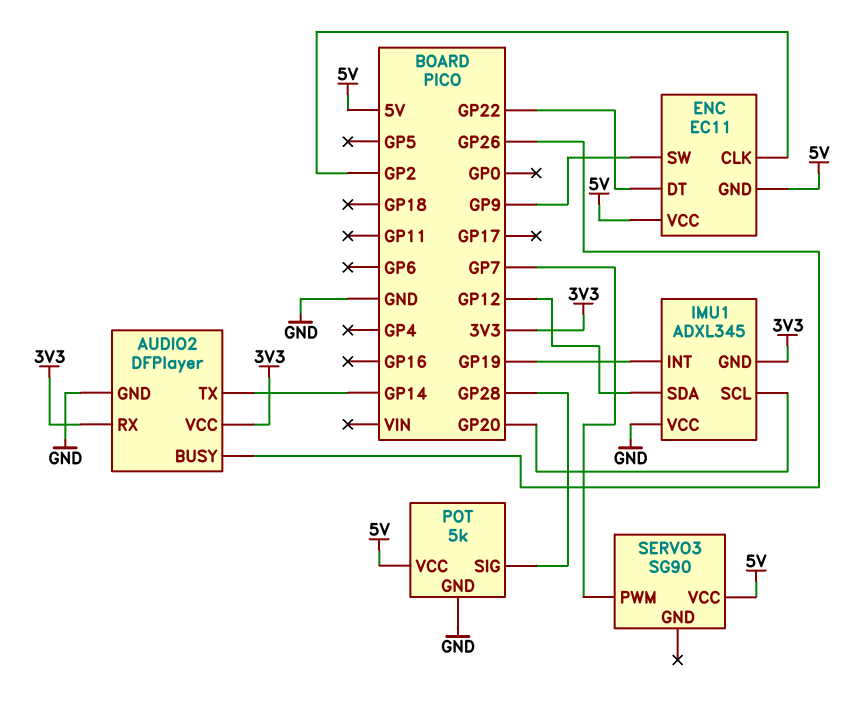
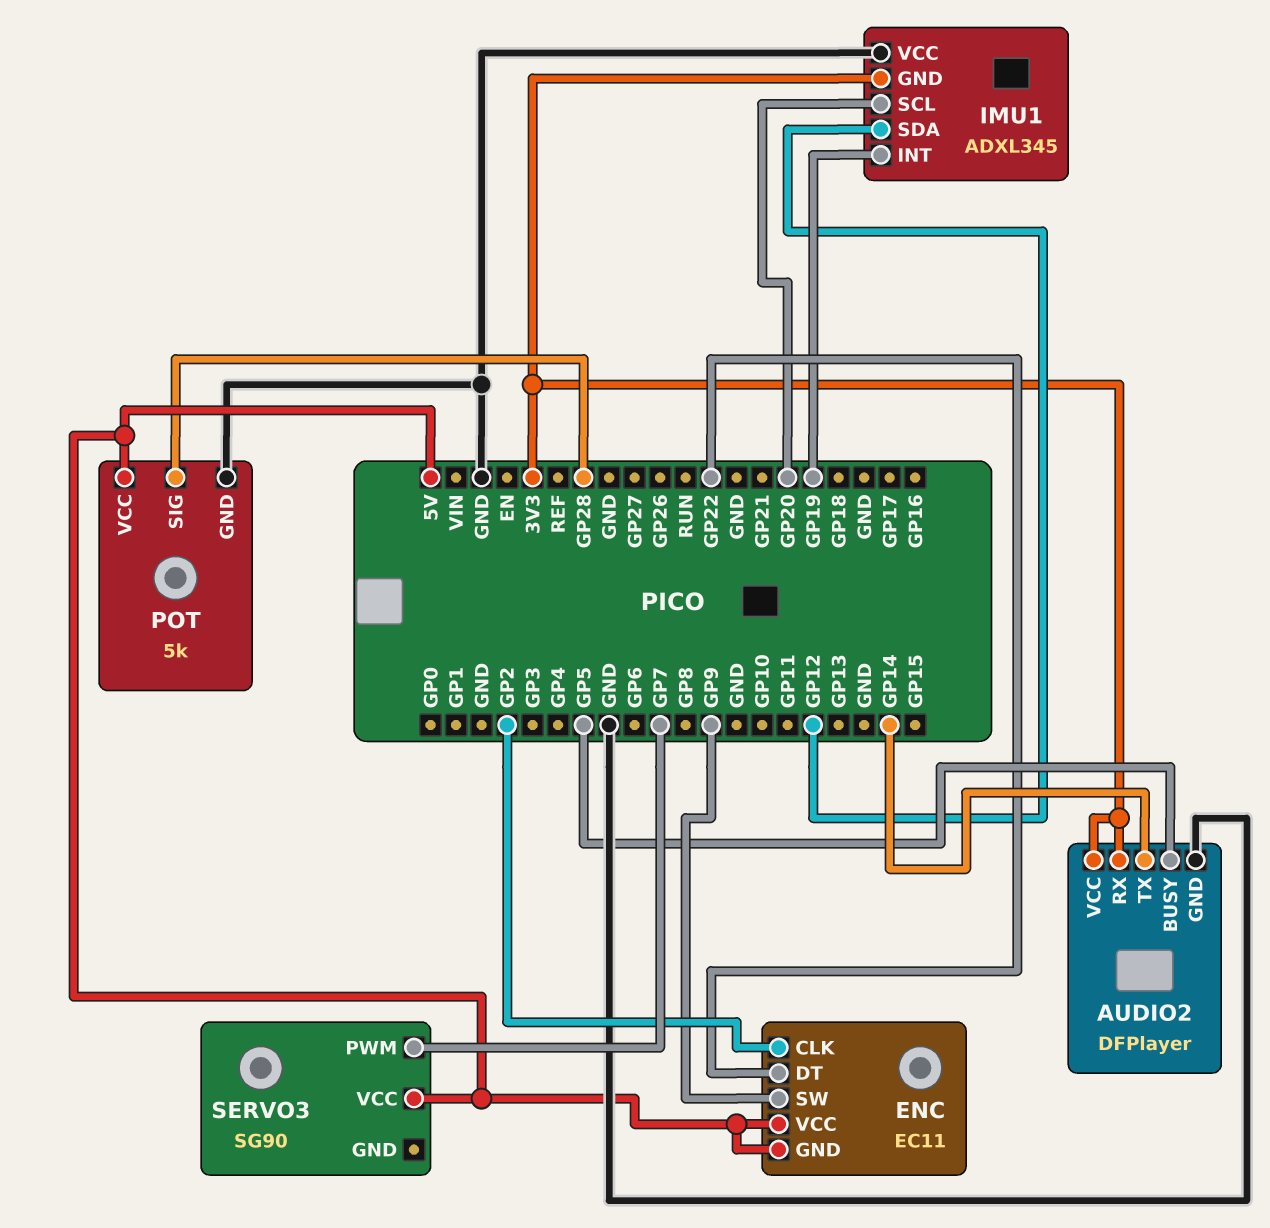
AUDIO2 pin BUSY: GP26 -> GP5

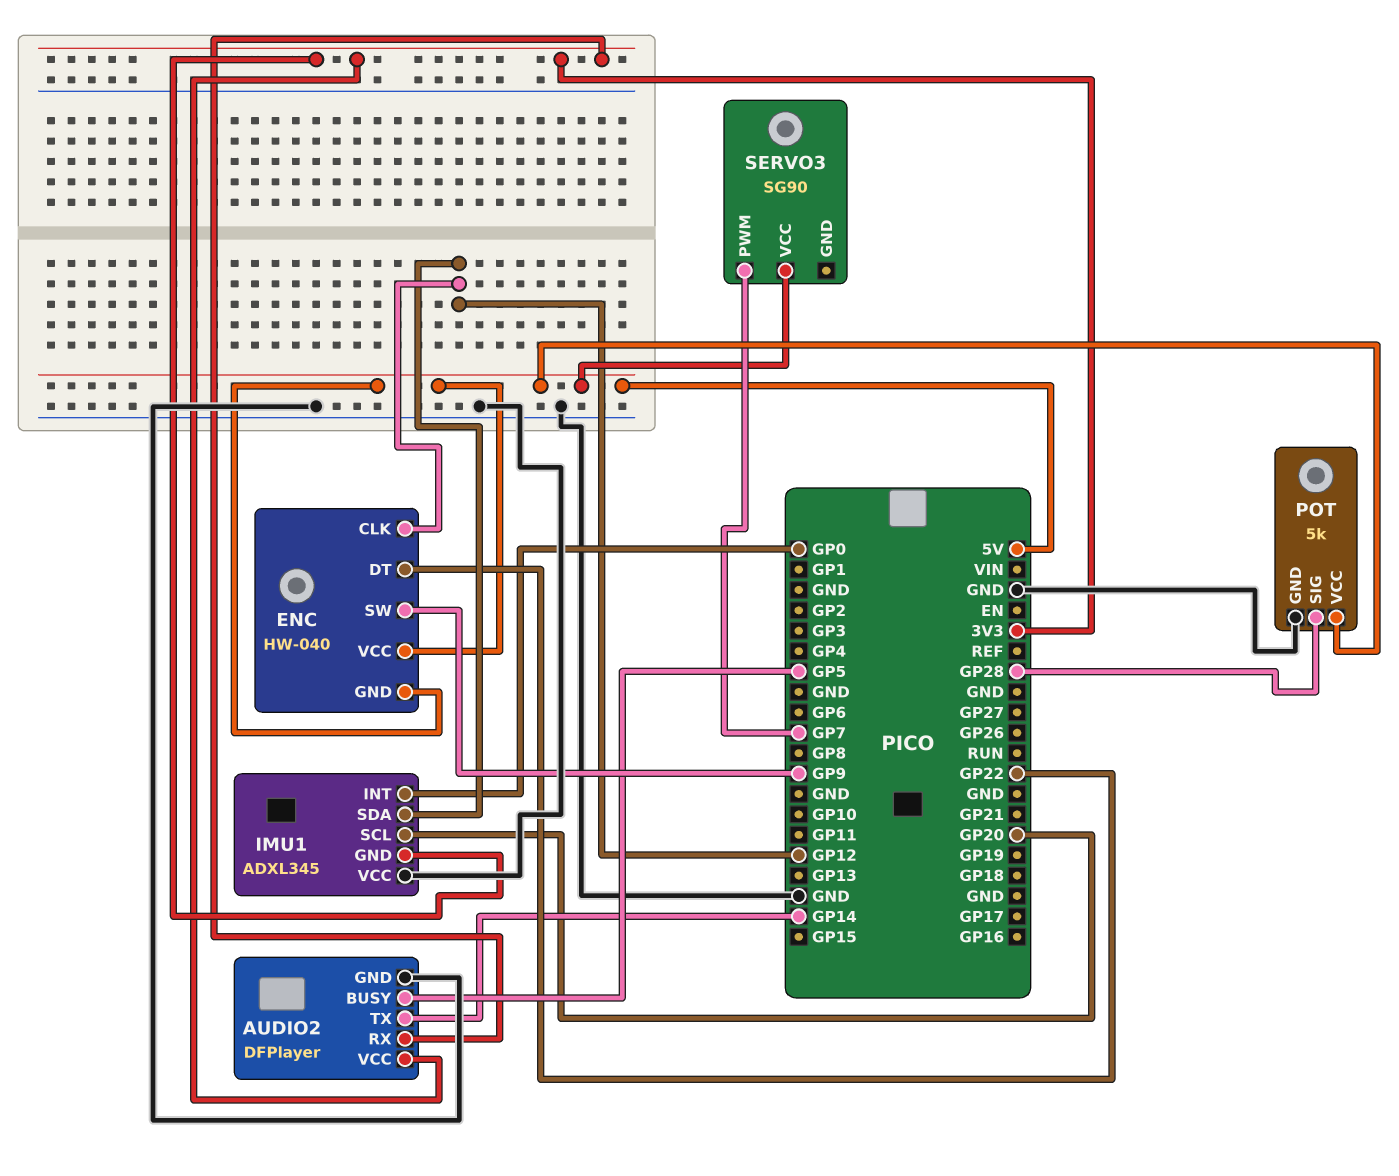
ENC: EC11 -> HW-040
ENC pin CLK: GP2 -> GP12
IMU1 pin INT: GP19 -> GP0

